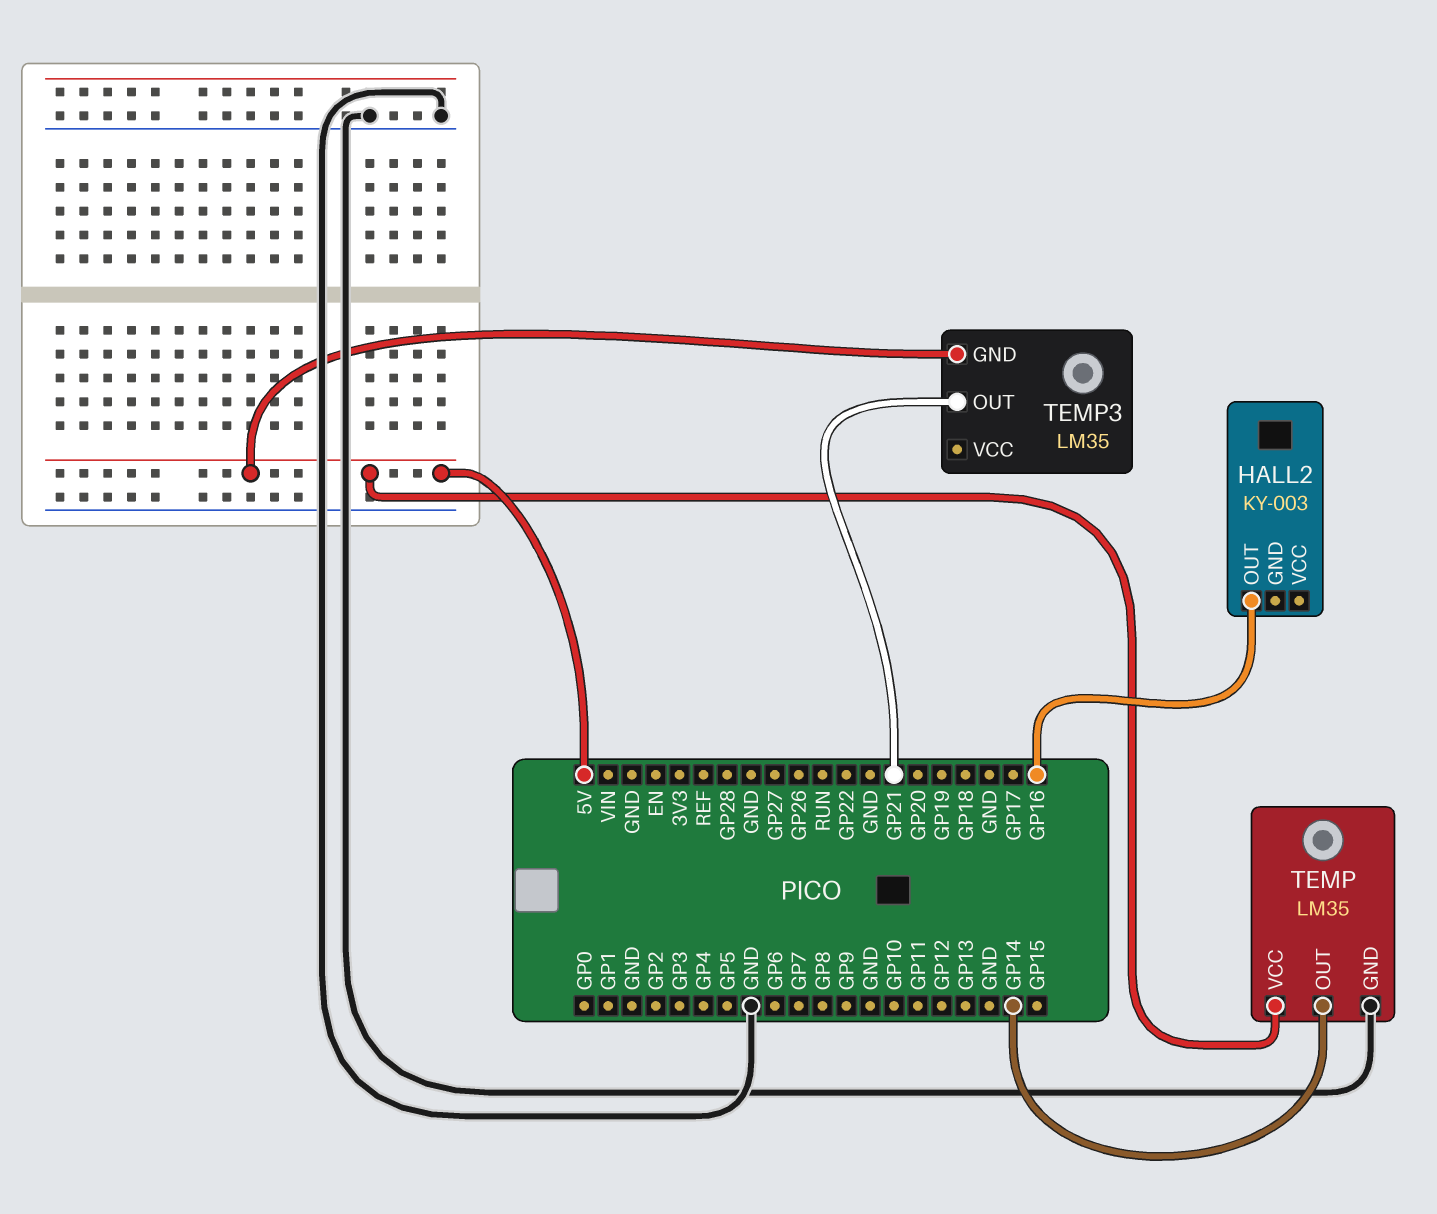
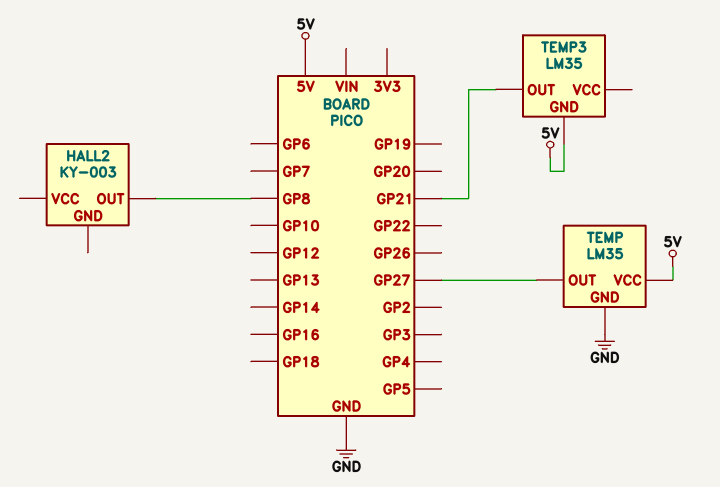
HALL2 pin OUT: GP16 -> GP8
TEMP pin OUT: GP14 -> GP27

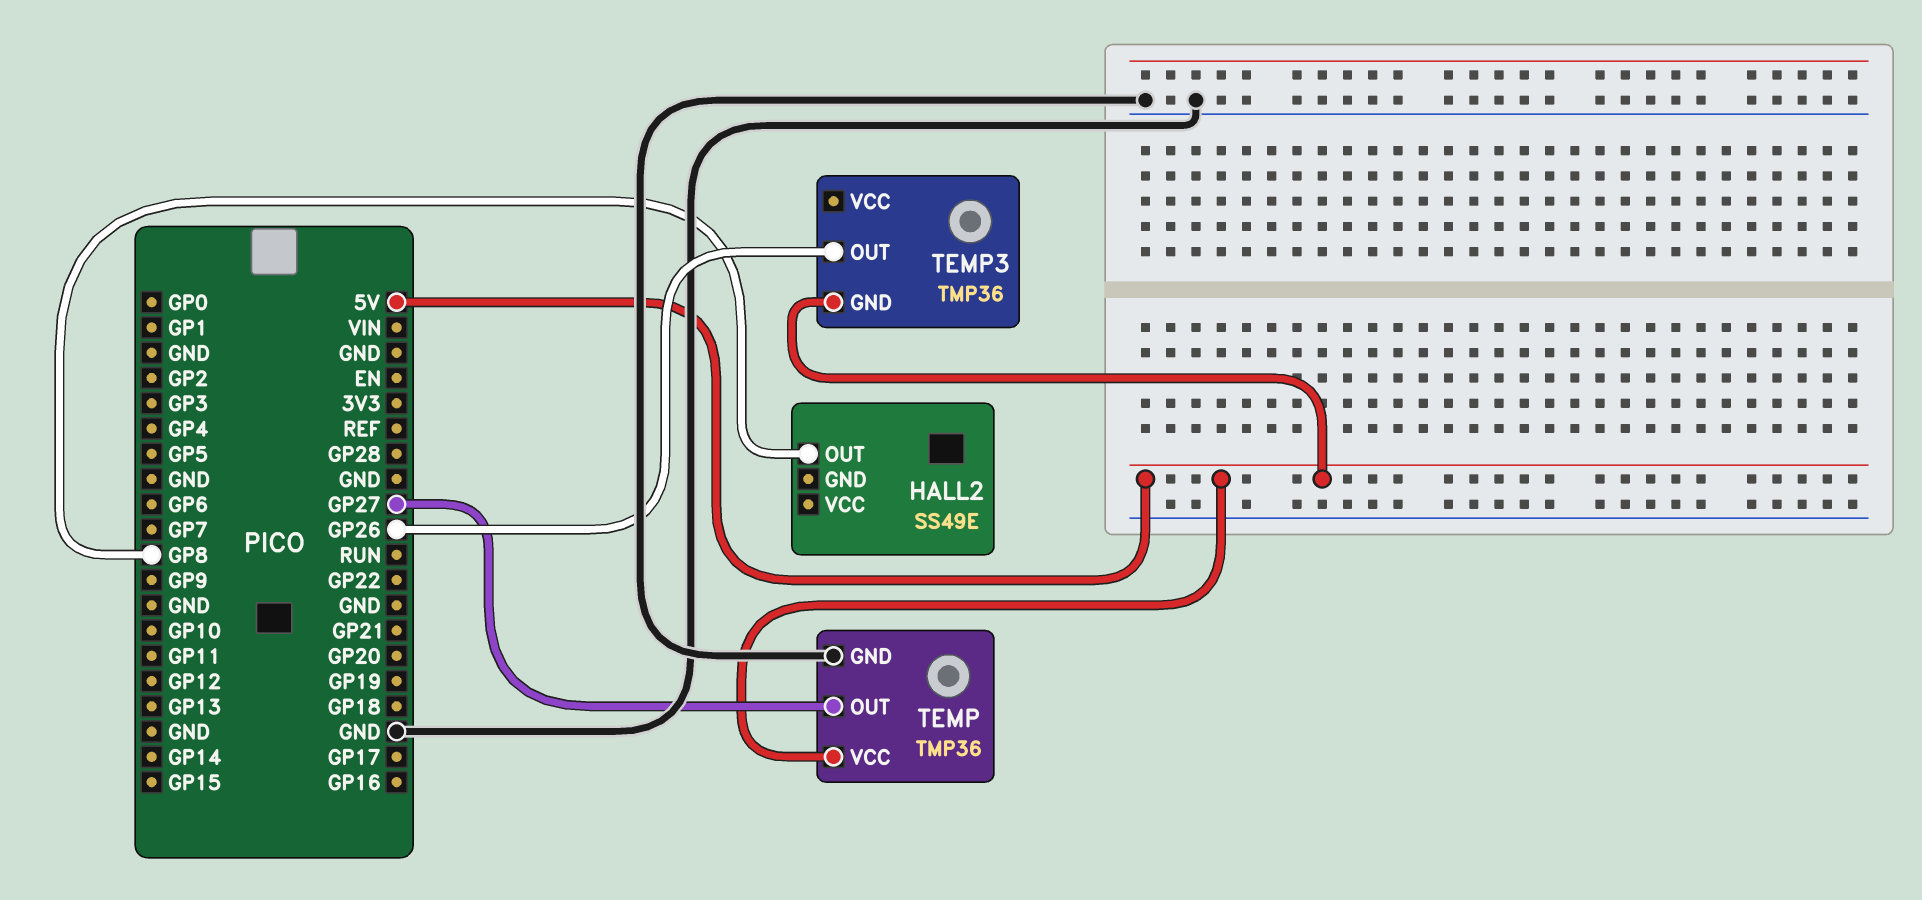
HALL2: KY-003 -> SS49E
TEMP: LM35 -> TMP36
TEMP3: LM35 -> TMP36
TEMP3 pin OUT: GP21 -> GP26

